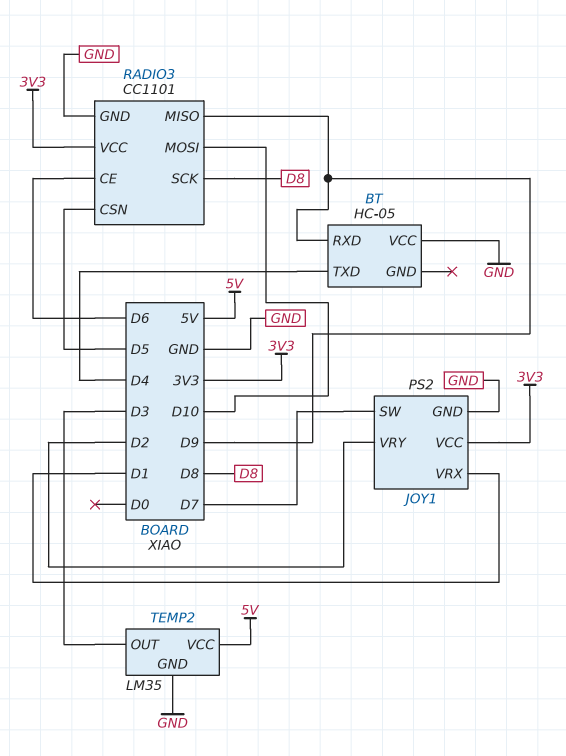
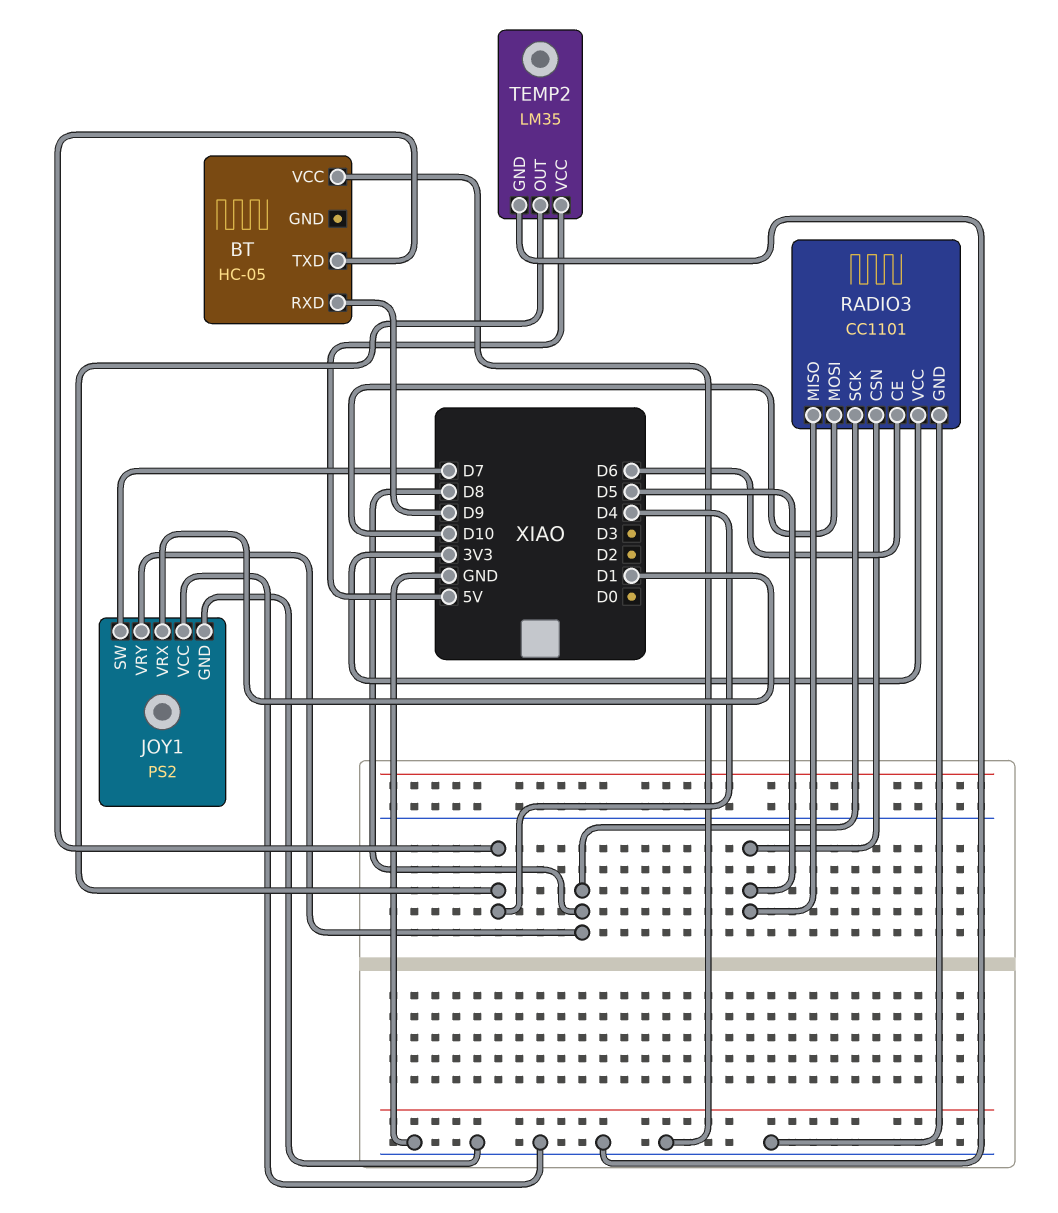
JOY1 pin VCC: 3V3 -> GND
JOY1 pin VRY: D2 -> D8
RADIO3 pin MISO: D9 -> D5
TEMP2 pin OUT: D3 -> D4

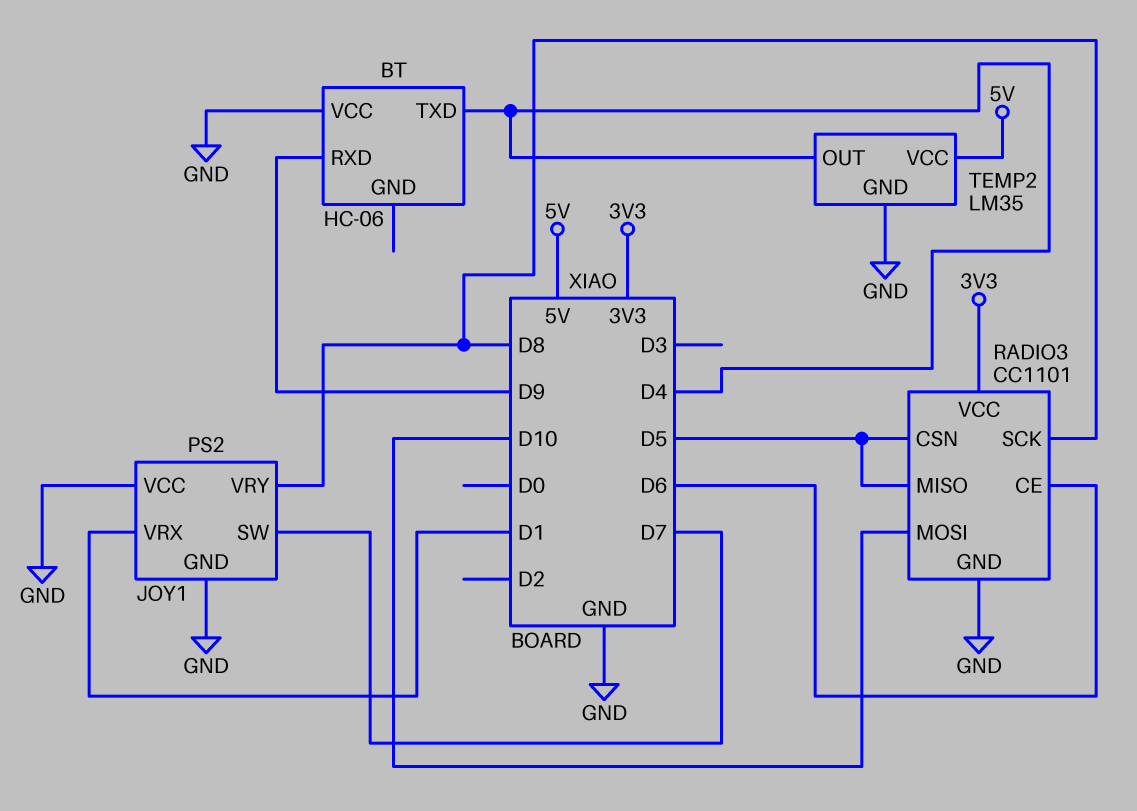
BT: HC-05 -> HC-06

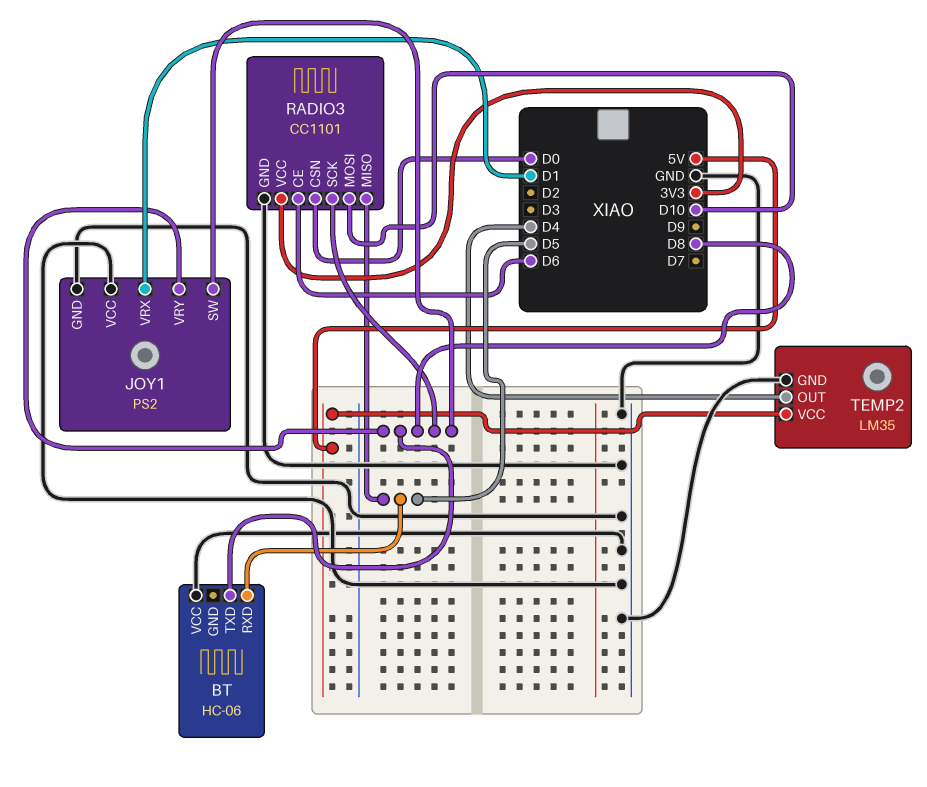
BT pin RXD: D9 -> D5
BT pin TXD: D4 -> D8
JOY1 pin SW: D7 -> D8
RADIO3 pin CSN: D5 -> D0

